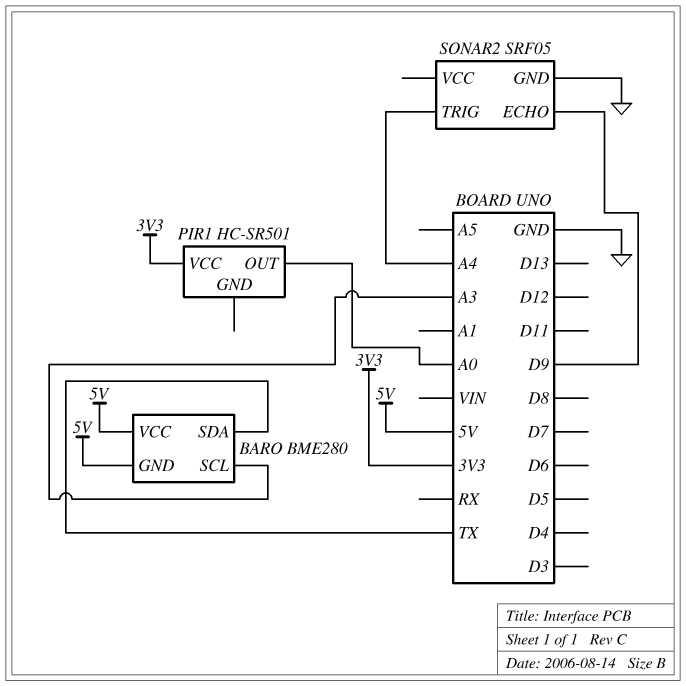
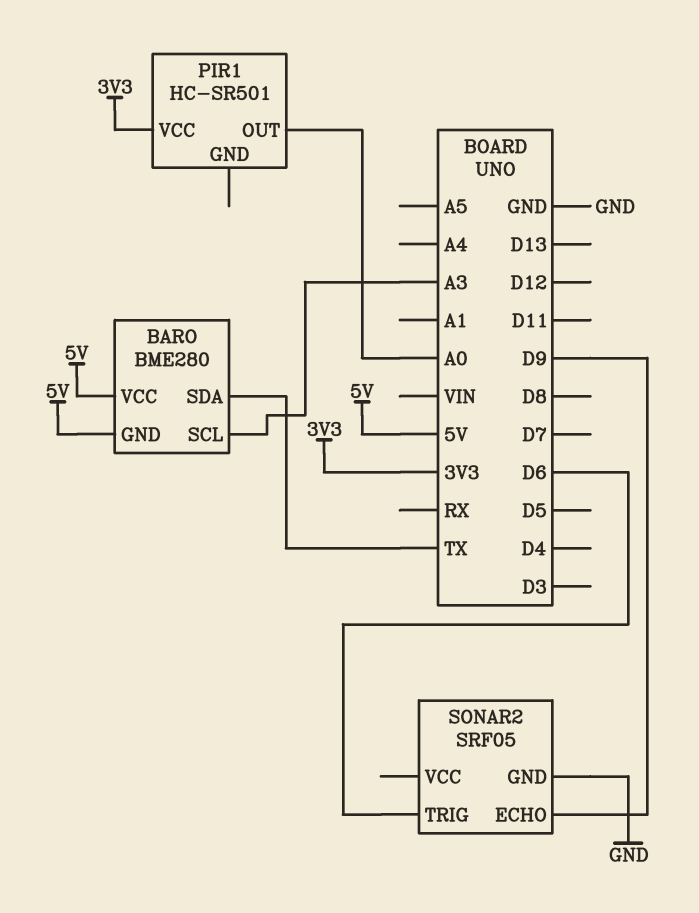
SONAR2 pin TRIG: A4 -> D6

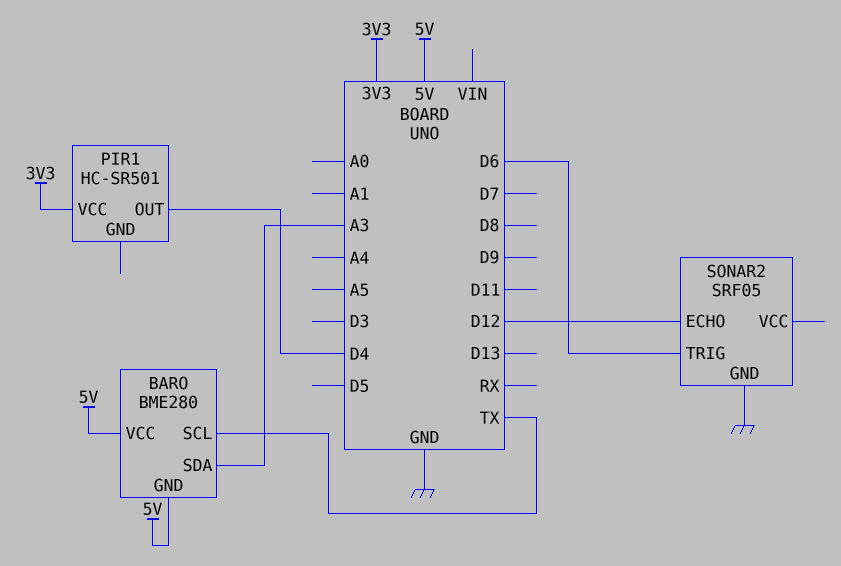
BARO pin SCL: A3 -> TX
BARO pin SDA: TX -> A3
PIR1 pin OUT: A0 -> D4
SONAR2 pin ECHO: D9 -> D12

